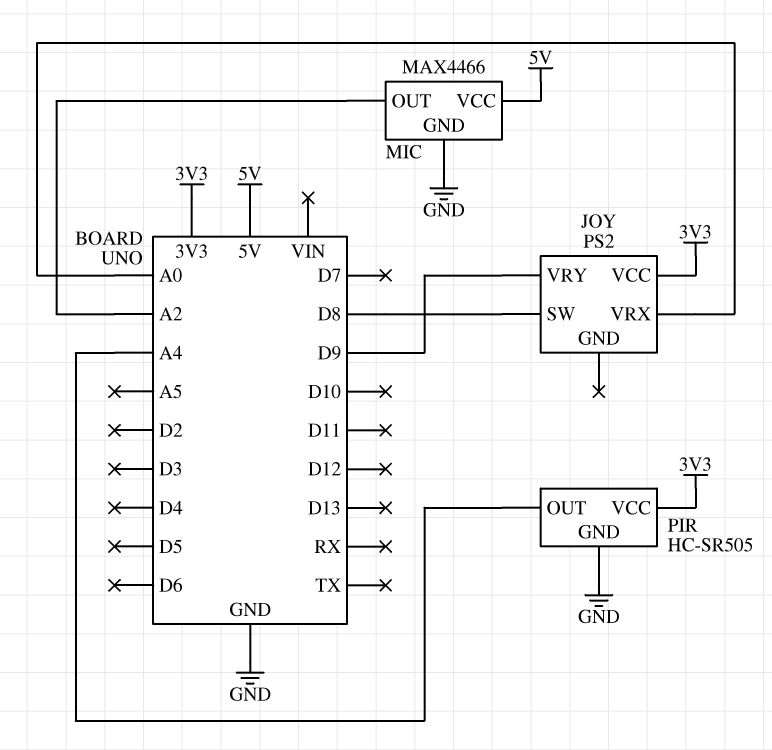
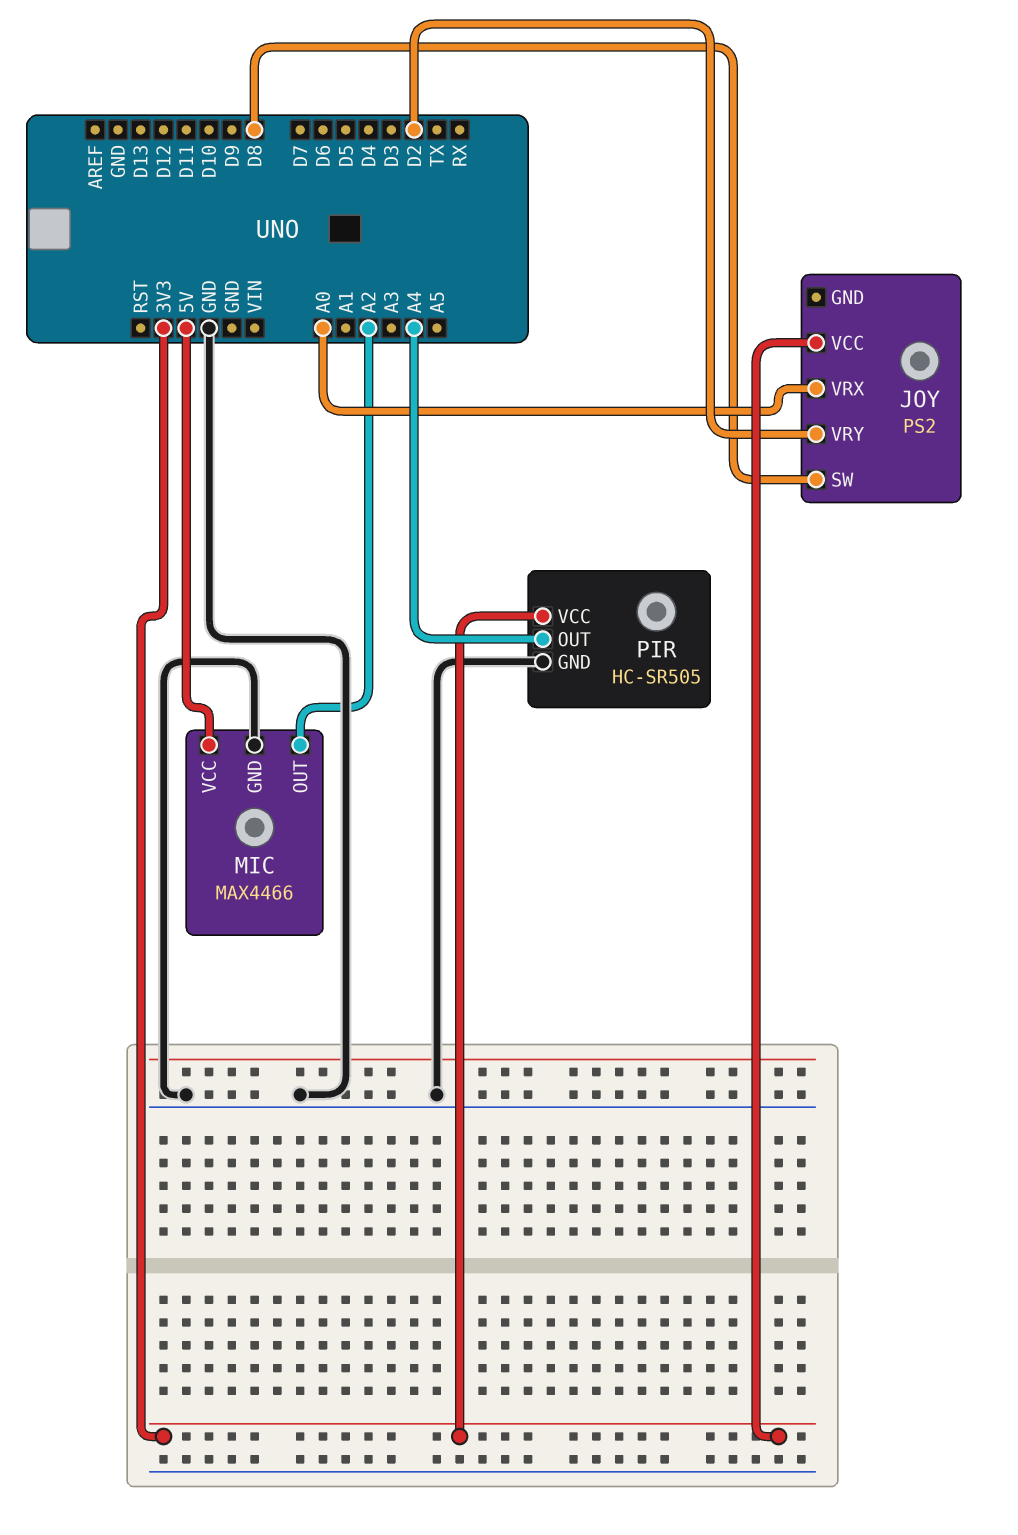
JOY pin VRY: D9 -> D2

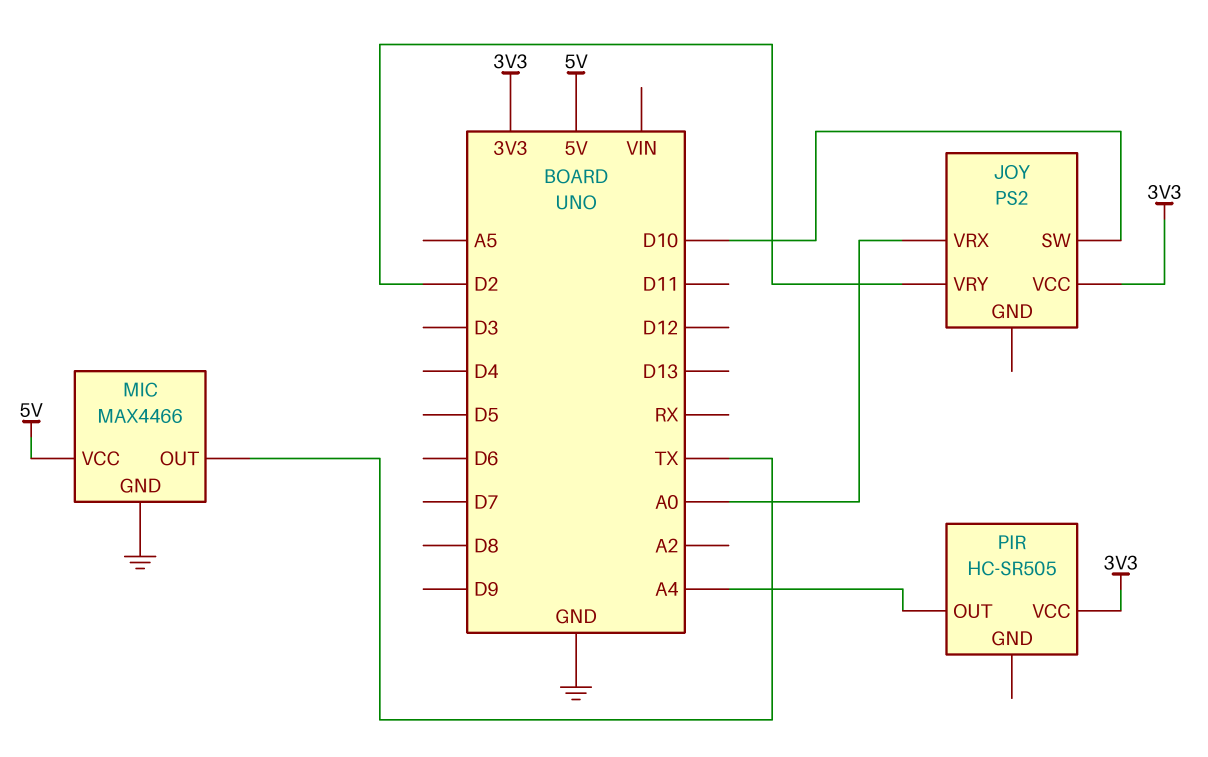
JOY pin SW: D8 -> D10
MIC pin OUT: A2 -> TX
PIR pin GND: GND -> none

